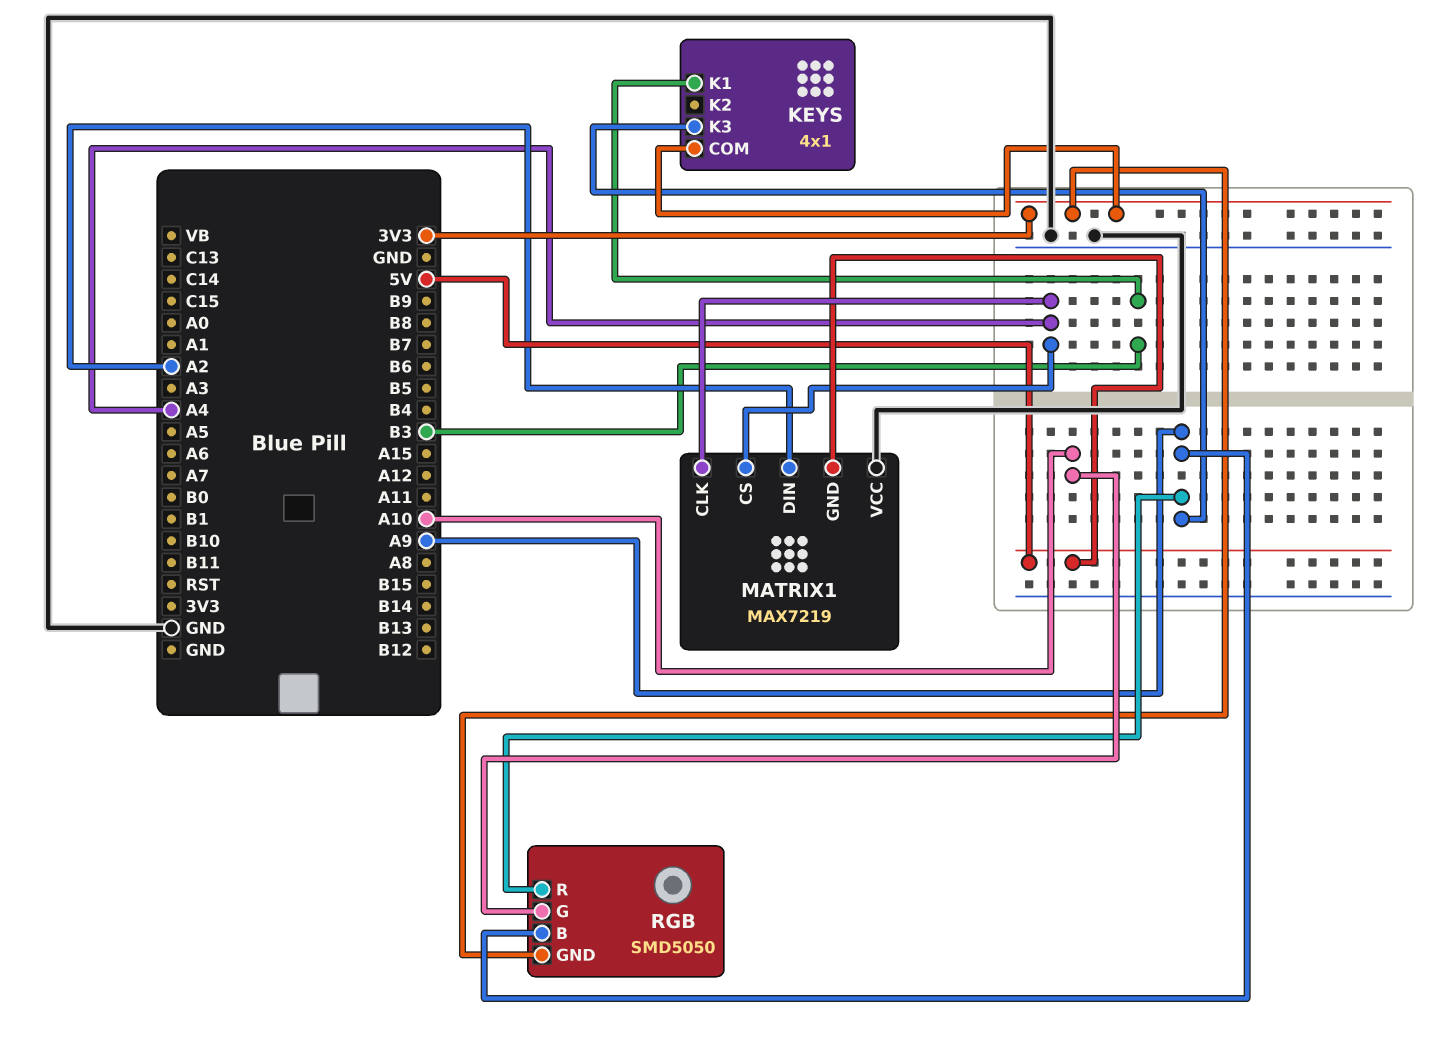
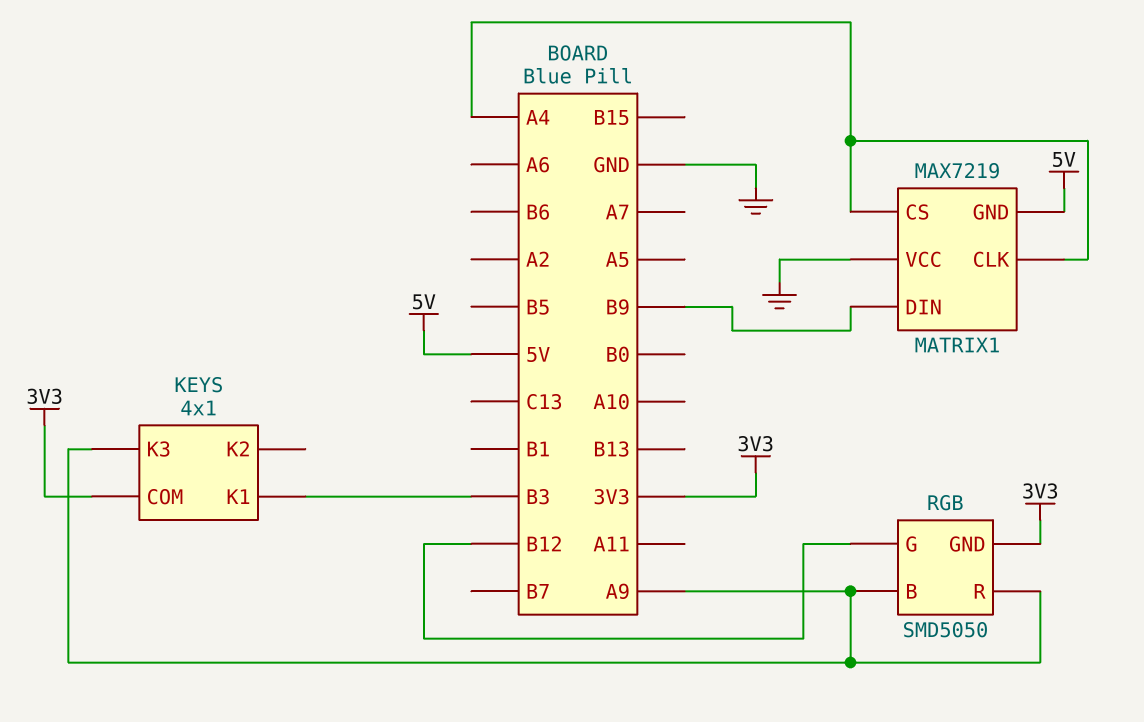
MATRIX1 pin DIN: A2 -> B9
RGB pin G: A10 -> B12

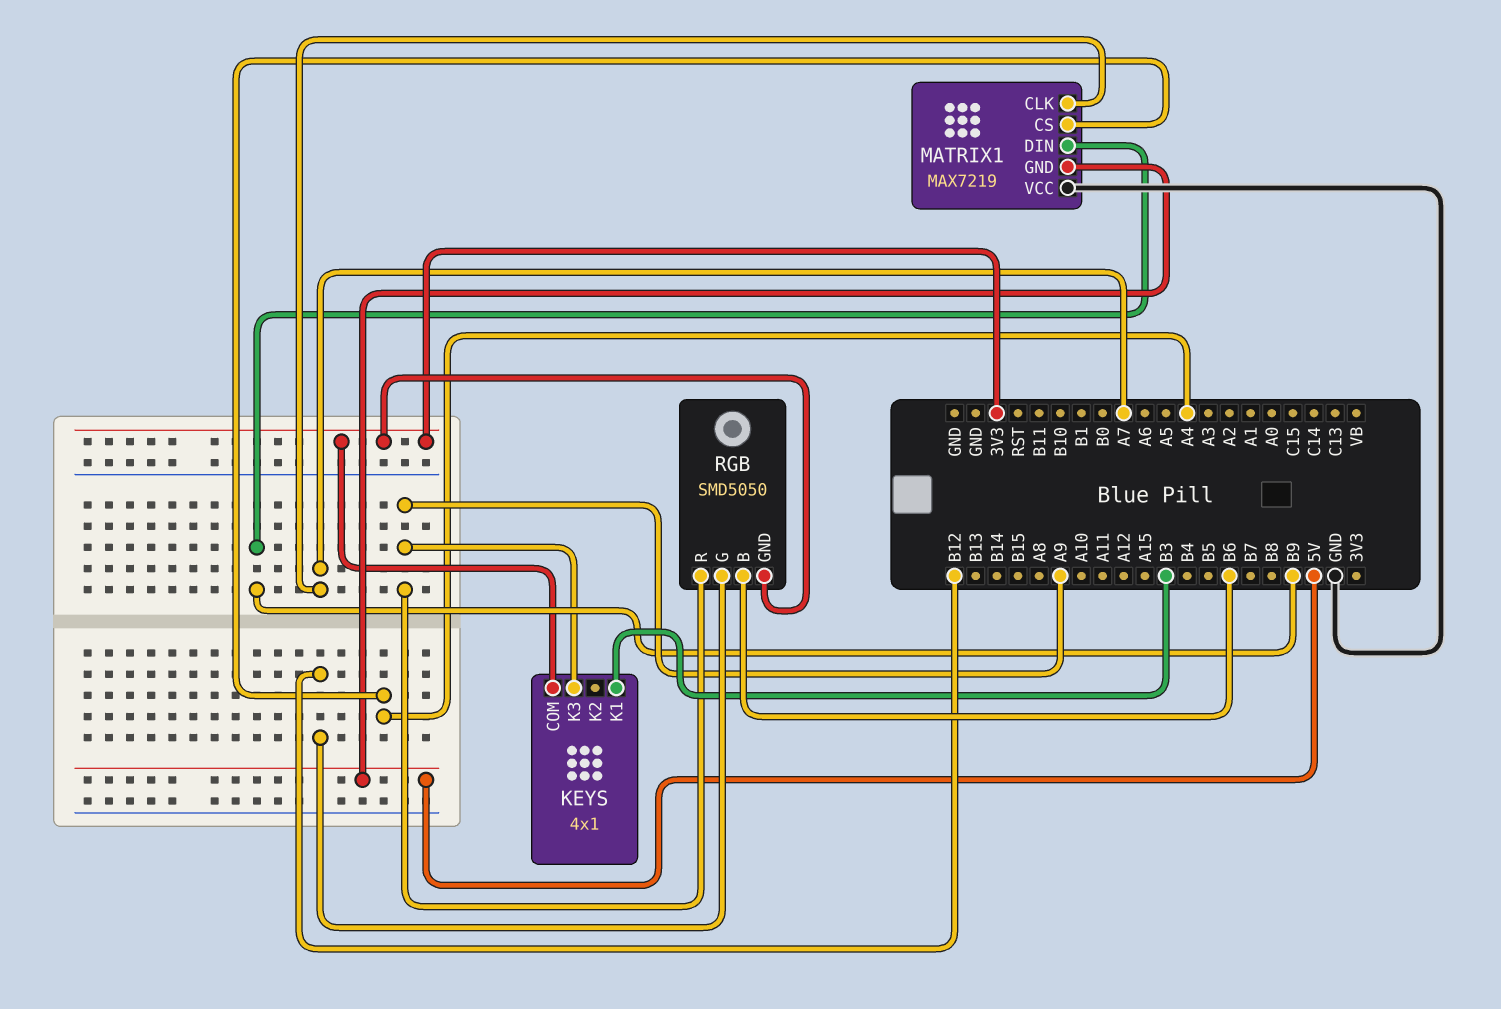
MATRIX1 pin CLK: A4 -> A7
RGB pin B: A9 -> B6

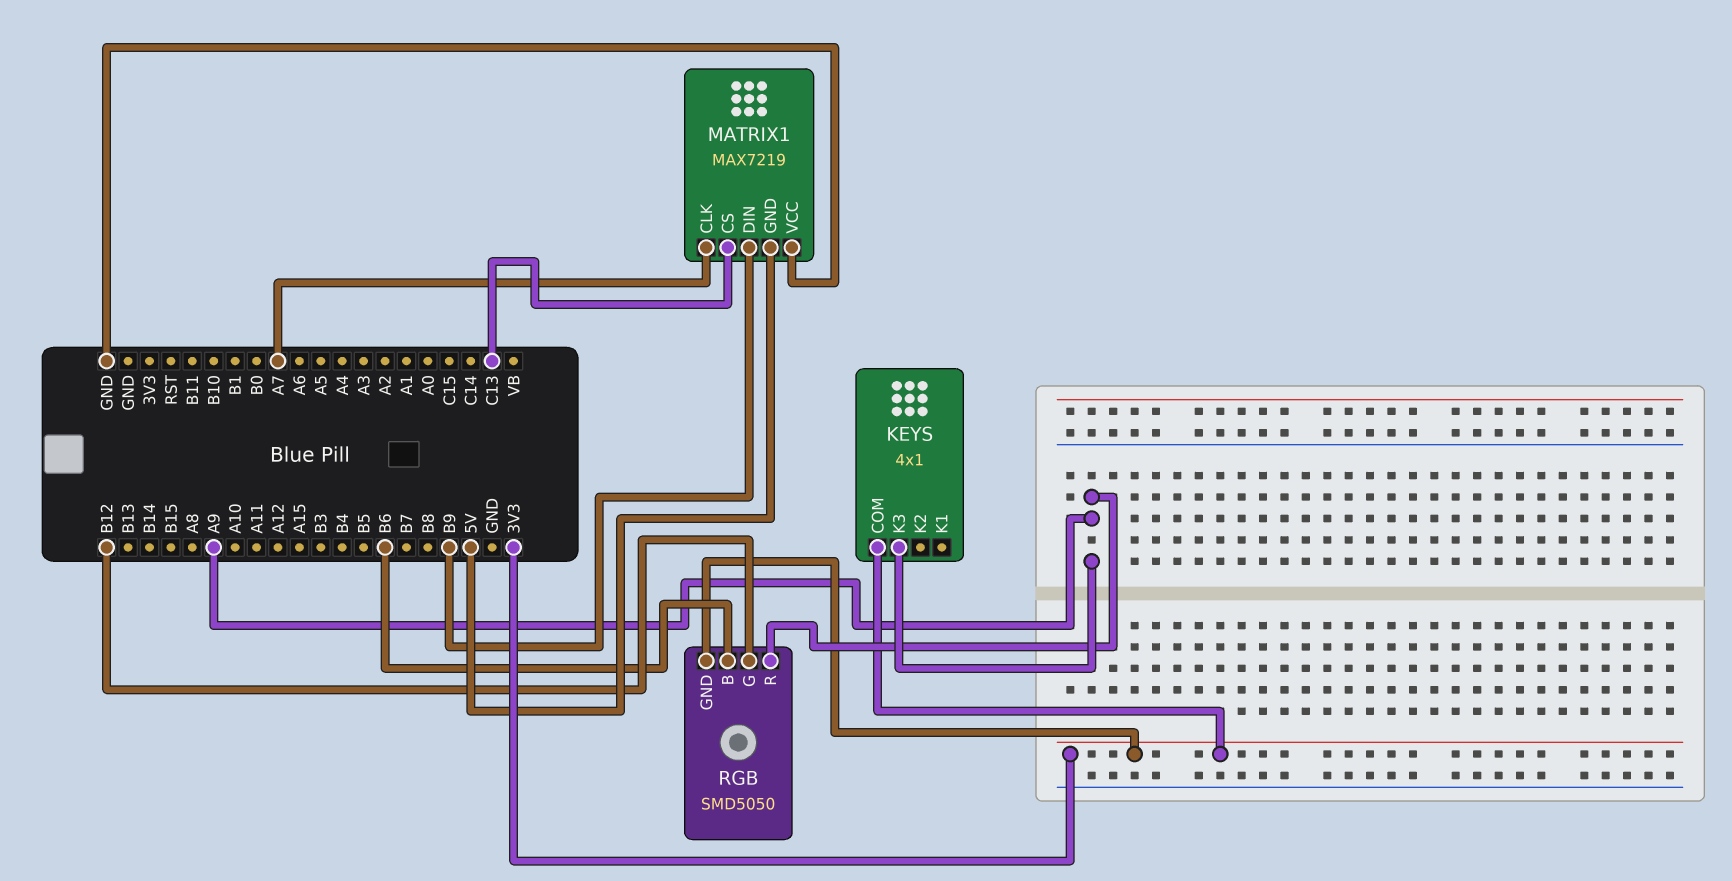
KEYS pin K1: B3 -> none
MATRIX1 pin CS: A4 -> C13

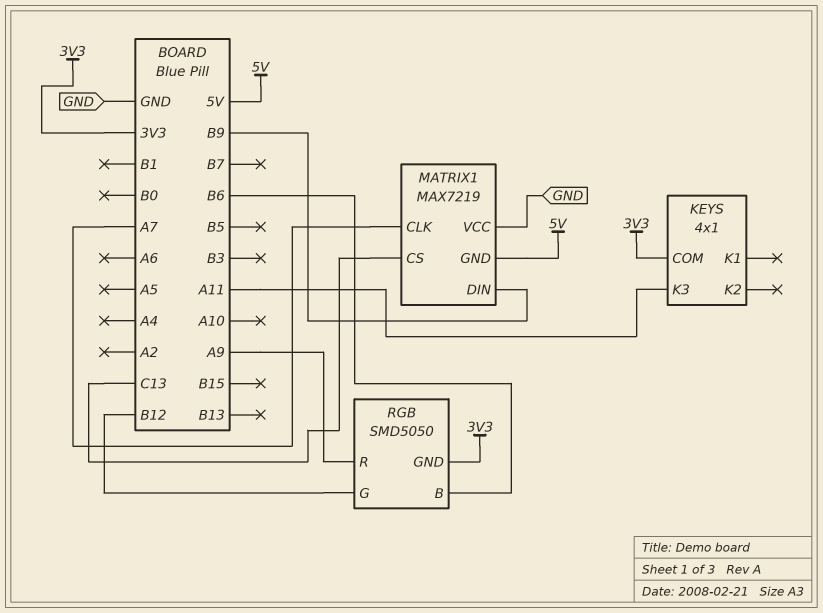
KEYS pin K3: A9 -> A11

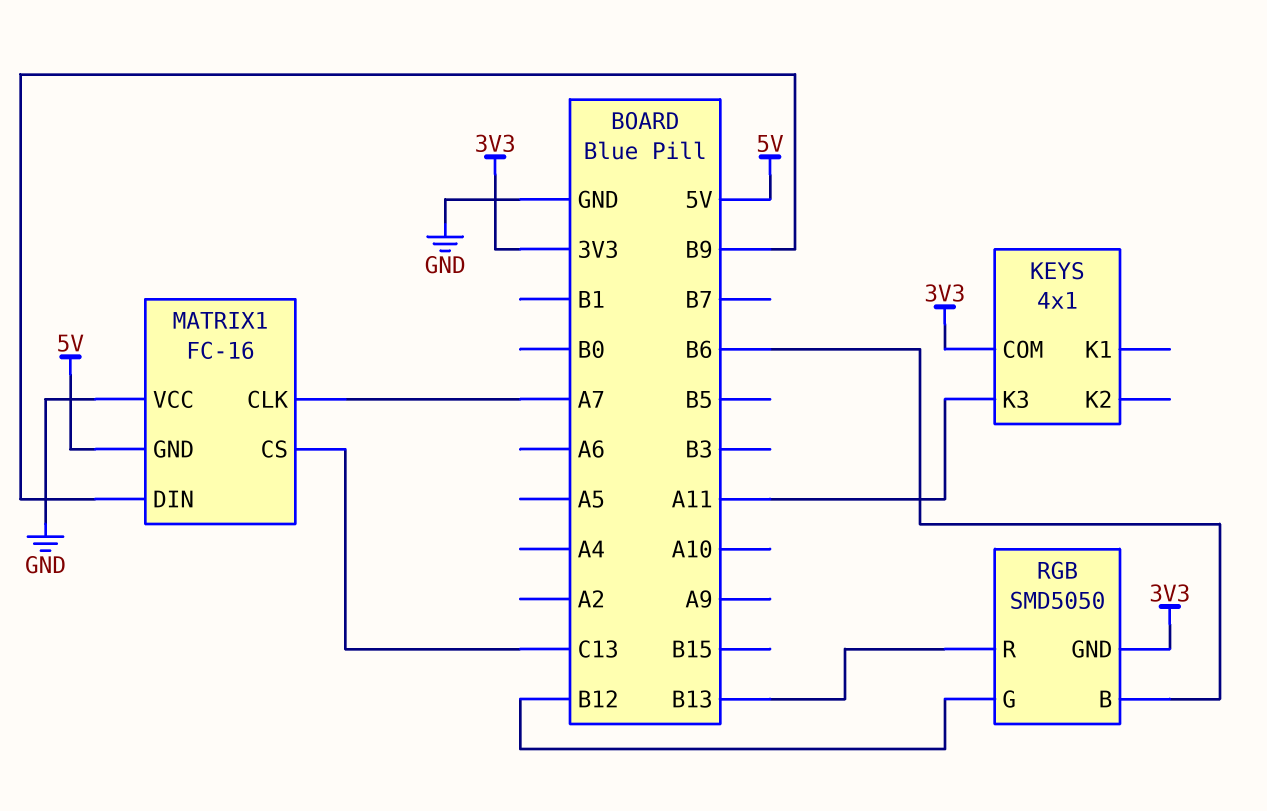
MATRIX1: MAX7219 -> FC-16
RGB pin R: A9 -> B13

